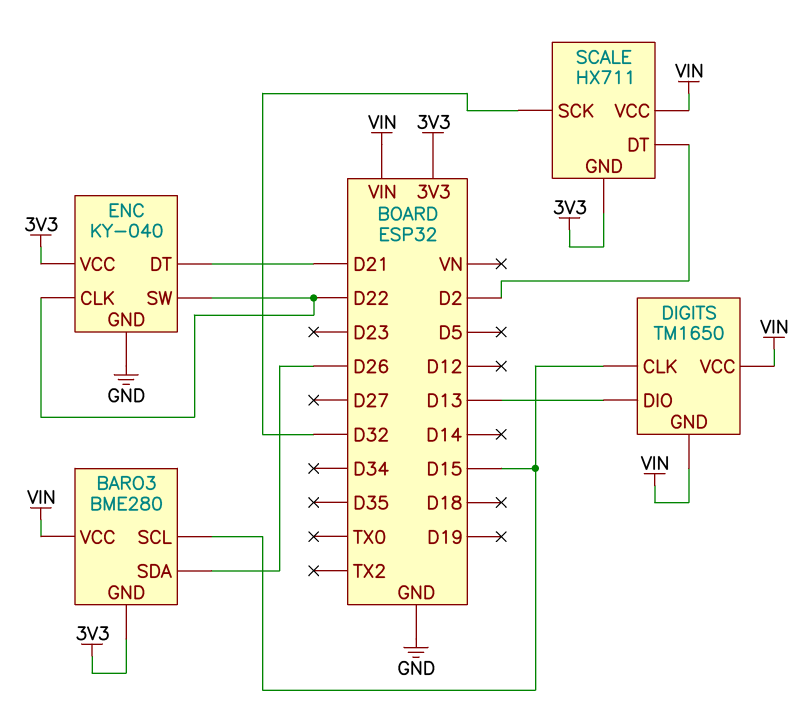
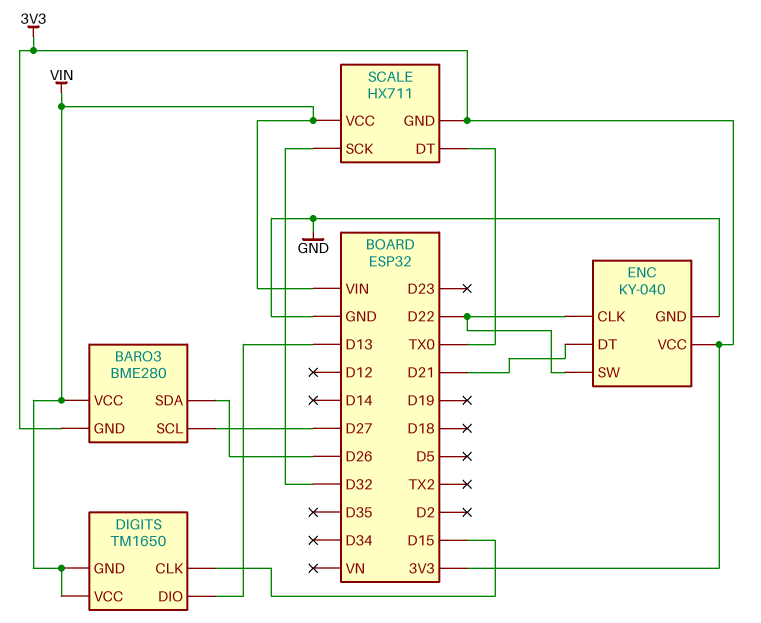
BARO3 pin SCL: D15 -> D27
SCALE pin DT: D2 -> TX0

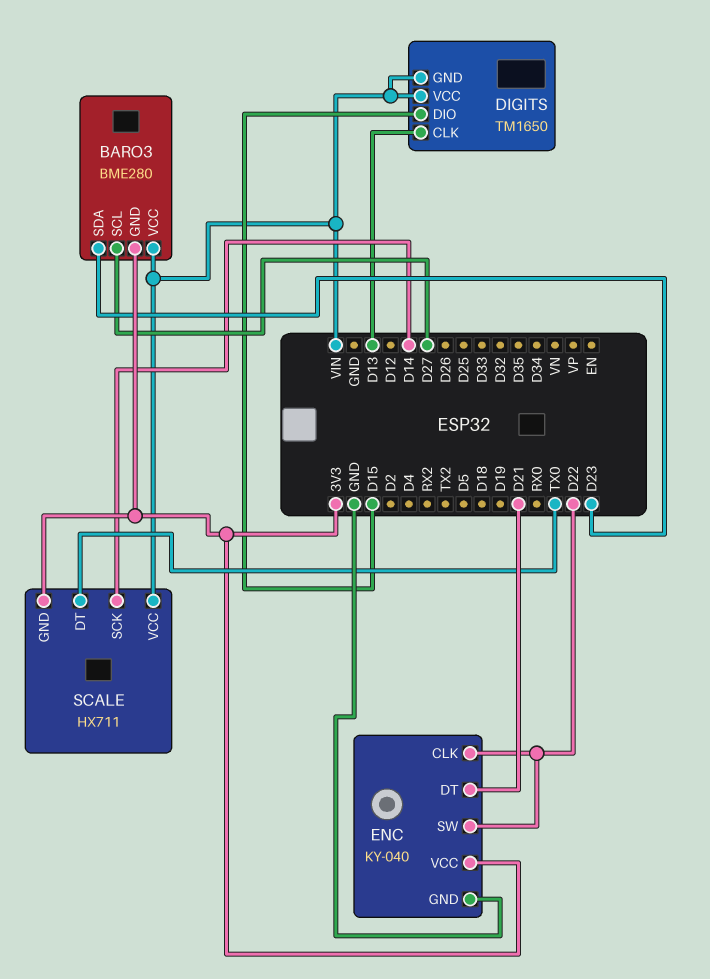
BARO3 pin SDA: D26 -> D23
DIGITS pin CLK: D15 -> D13
DIGITS pin DIO: D13 -> D15
SCALE pin SCK: D32 -> D14

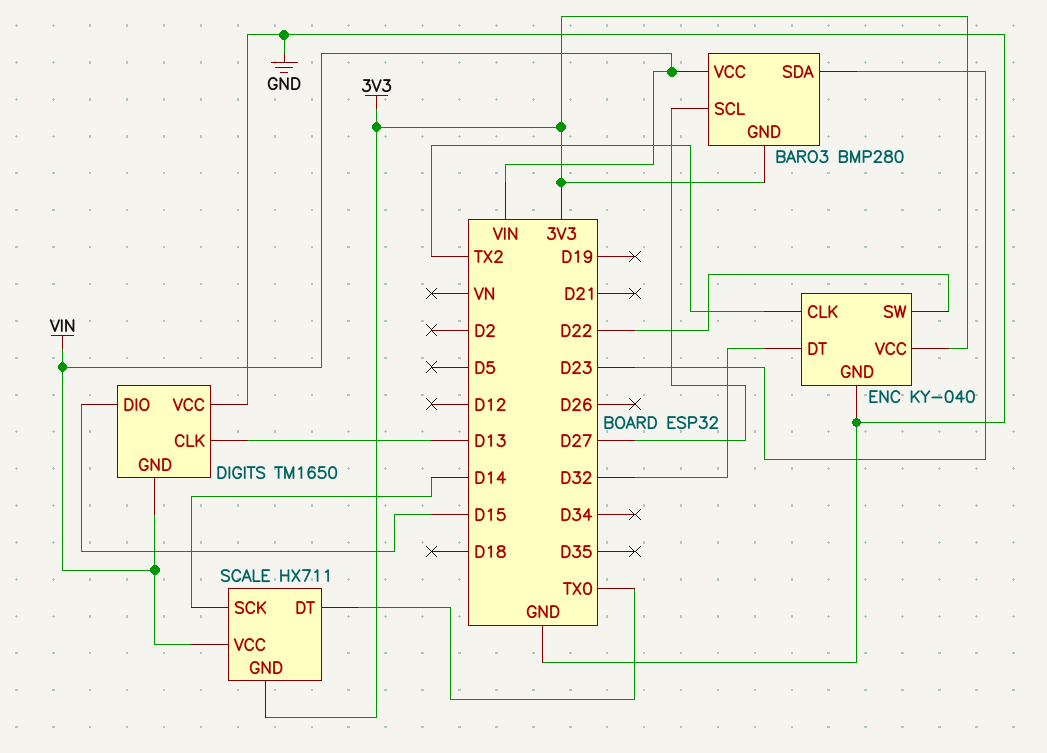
BARO3: BME280 -> BMP280
DIGITS pin VCC: VIN -> GND
ENC pin CLK: D22 -> TX2
ENC pin DT: D21 -> D32

